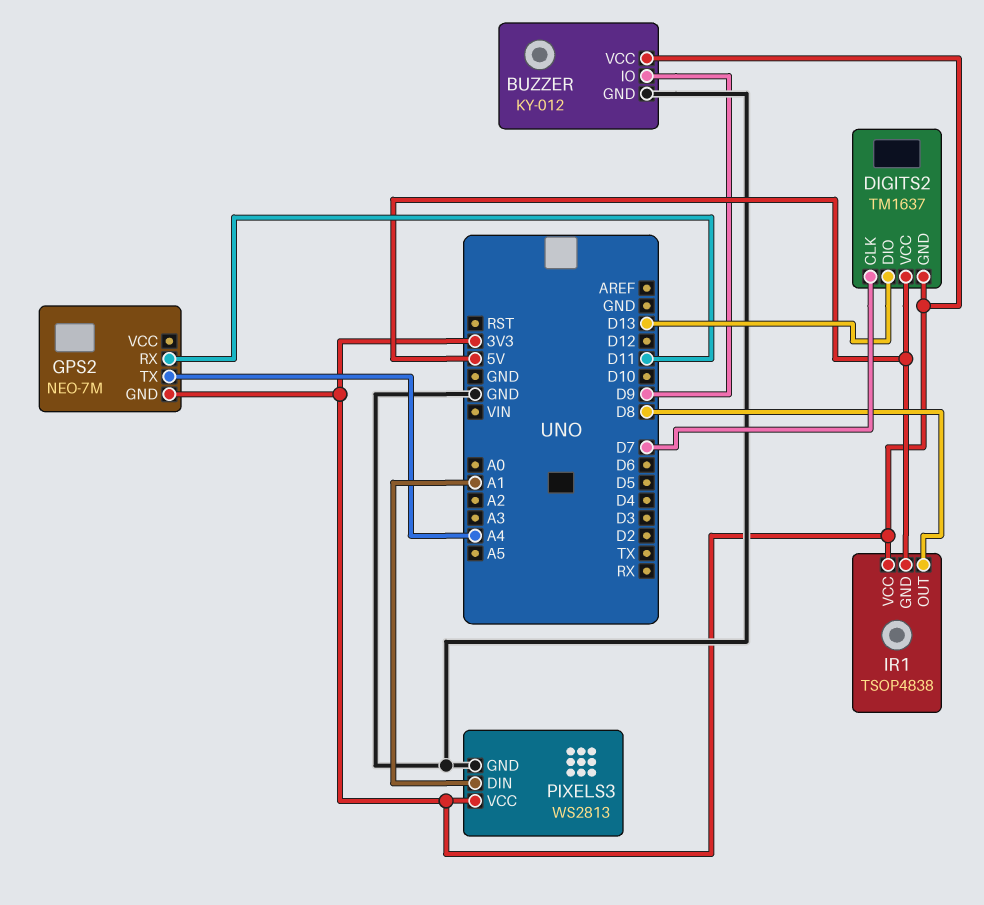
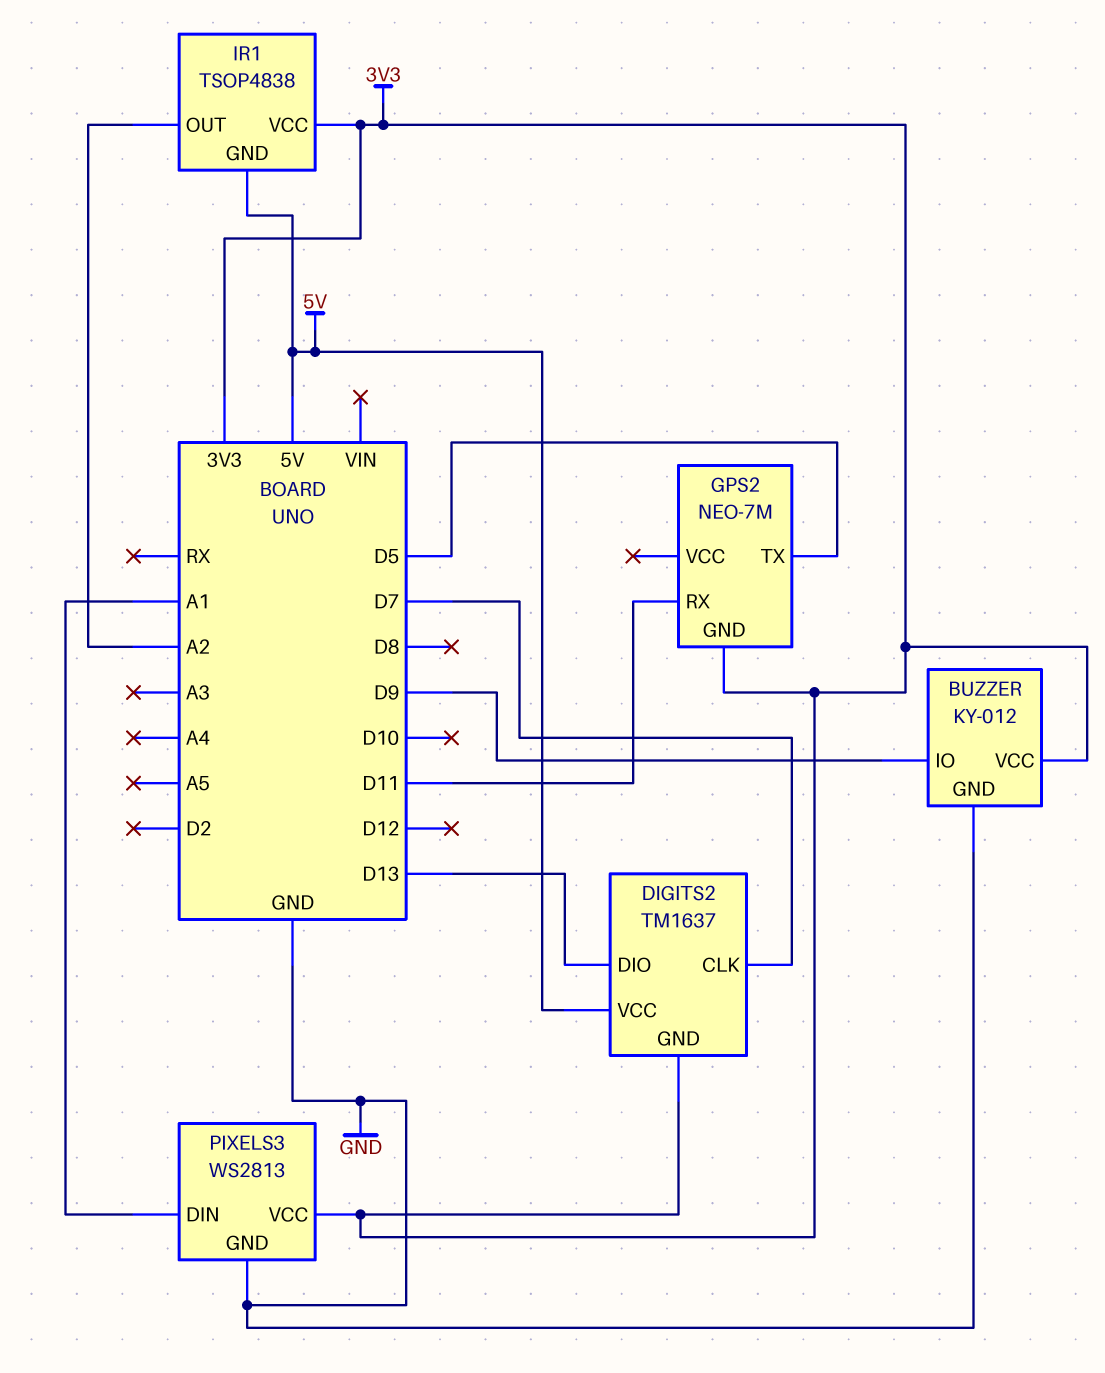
GPS2 pin TX: A4 -> D5
IR1 pin OUT: D8 -> A2

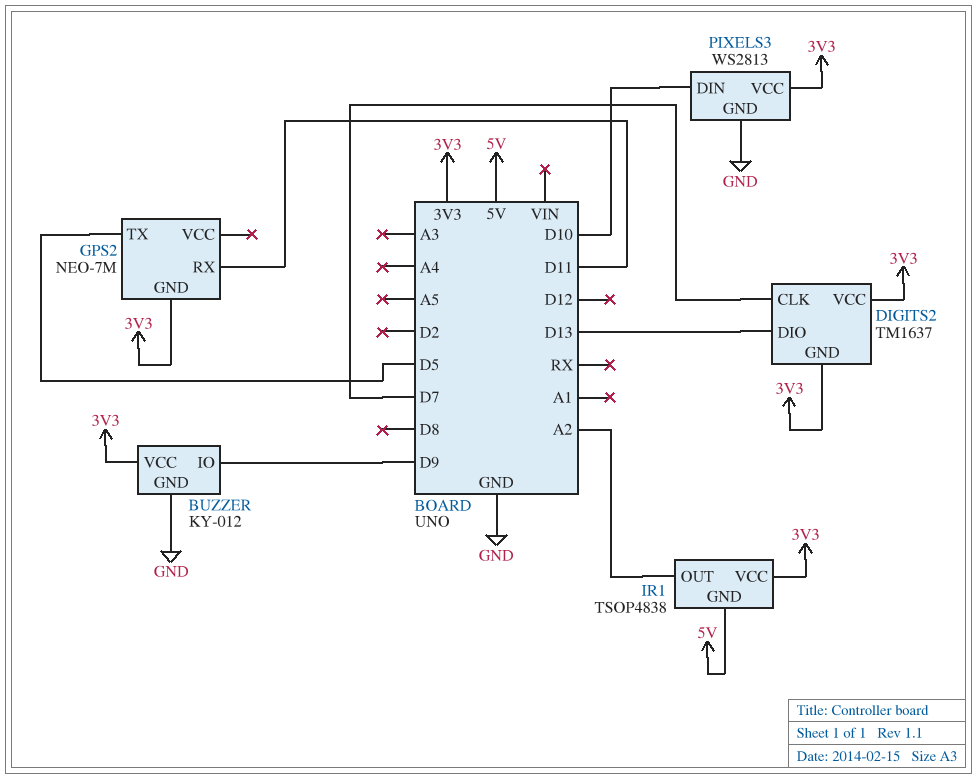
DIGITS2 pin VCC: 5V -> 3V3
PIXELS3 pin DIN: A1 -> D10

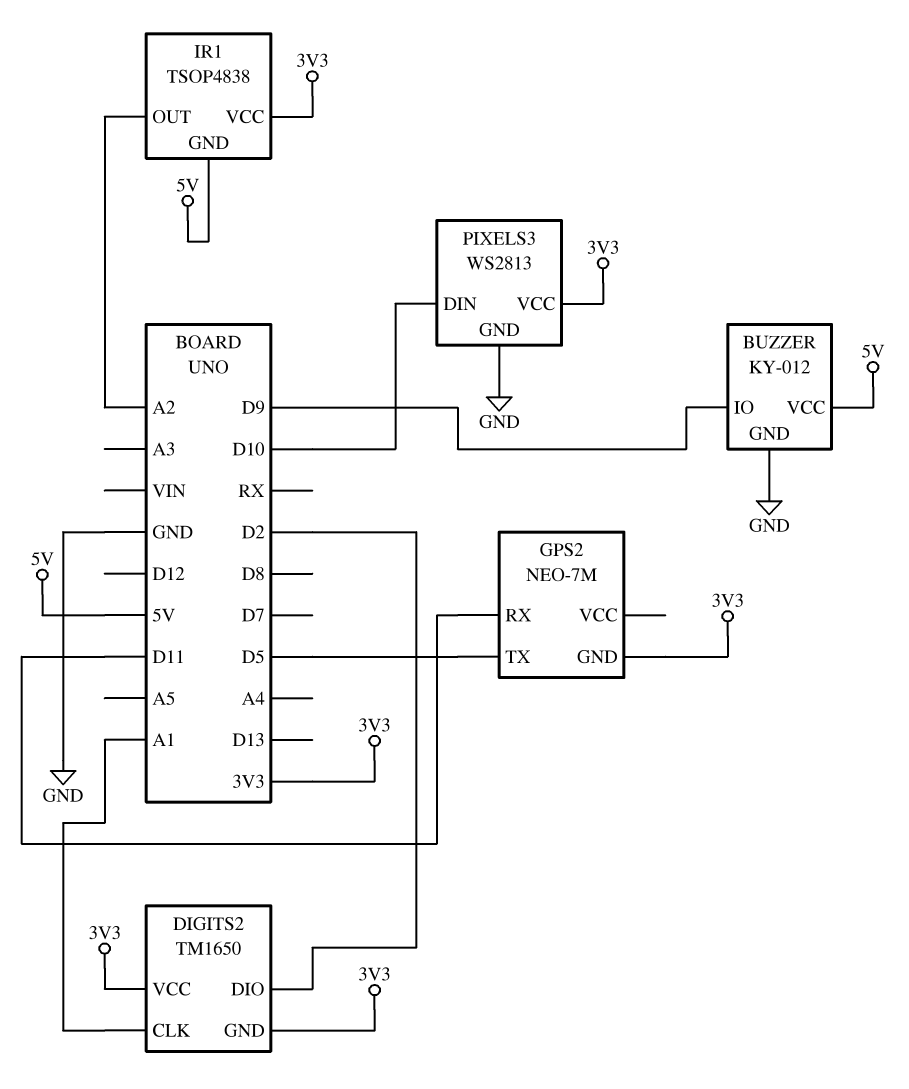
BUZZER pin VCC: 3V3 -> 5V
DIGITS2: TM1637 -> TM1650
DIGITS2 pin CLK: D7 -> A1
DIGITS2 pin DIO: D13 -> D2

